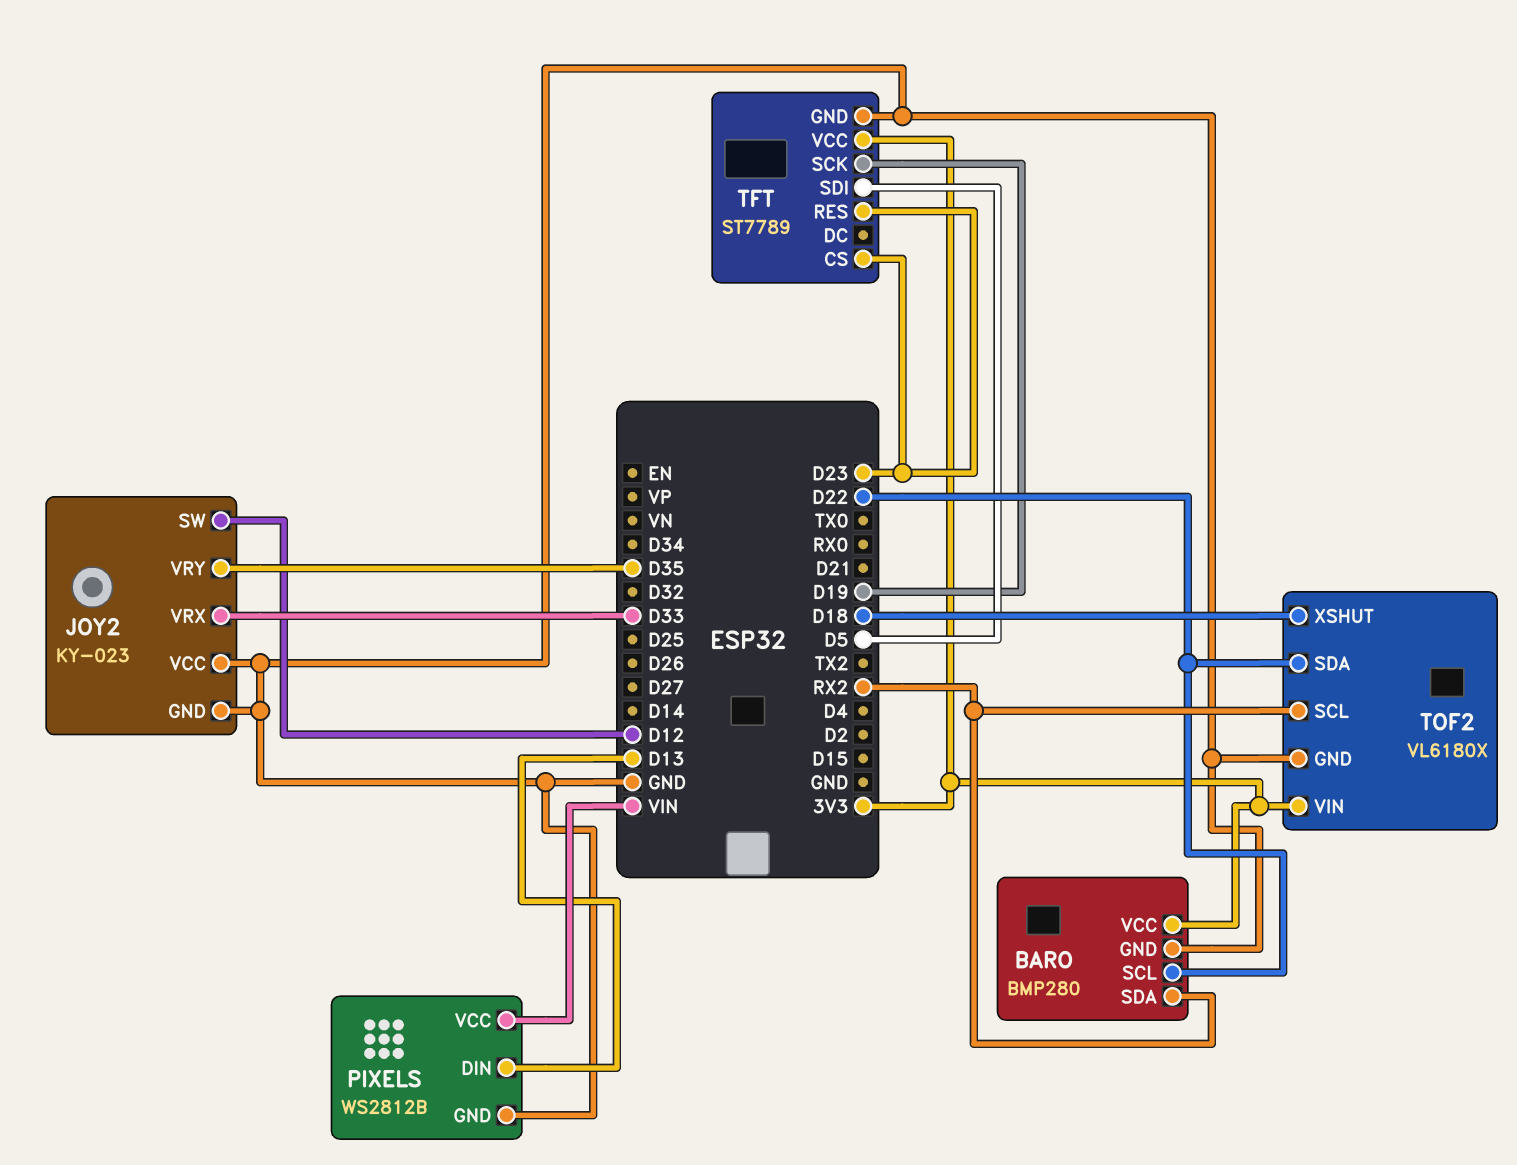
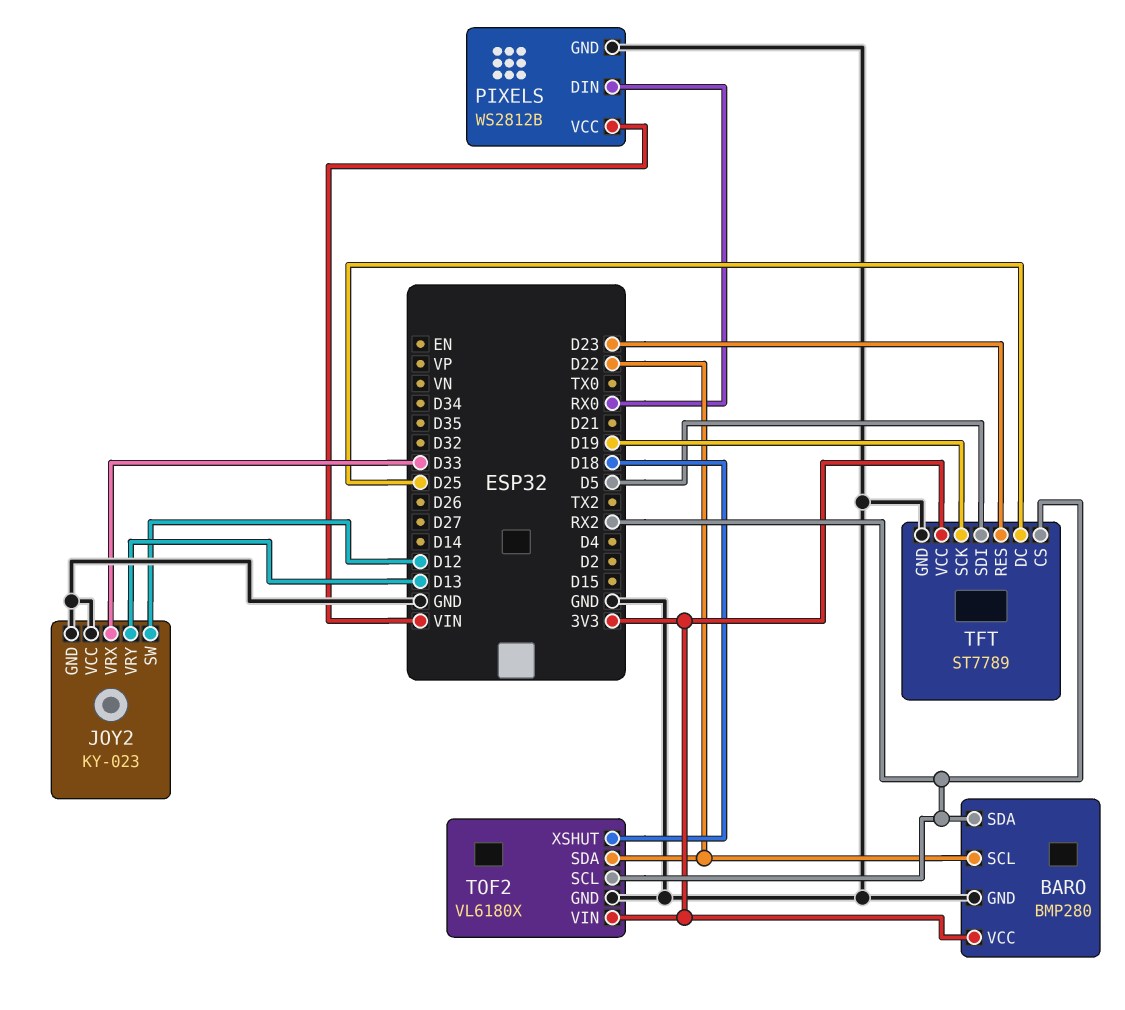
JOY2 pin VRY: D35 -> D13
PIXELS pin DIN: D13 -> RX0
TFT pin CS: D23 -> RX2
TFT pin DC: none -> D25

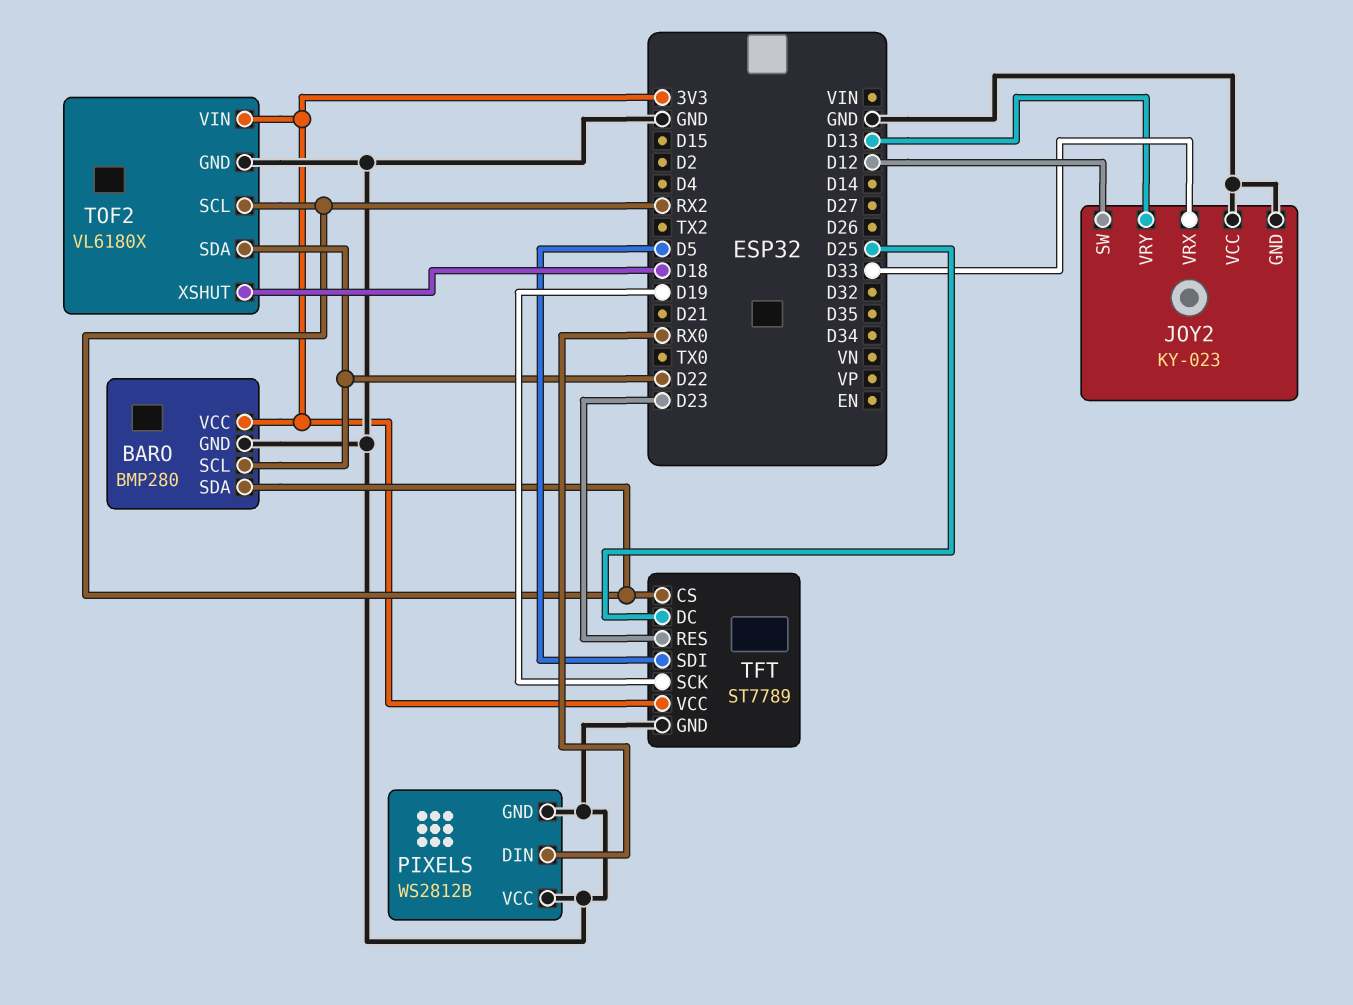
PIXELS pin VCC: VIN -> GND

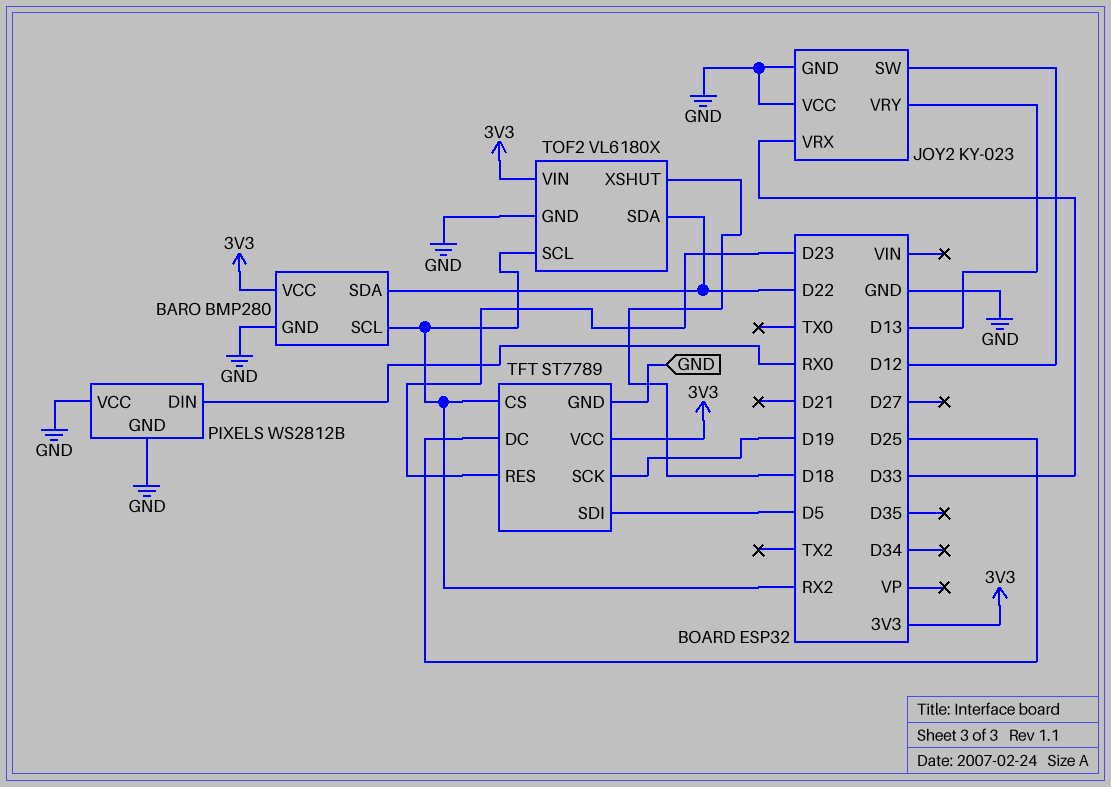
BARO pin SCL: D22 -> RX2
BARO pin SDA: RX2 -> D22

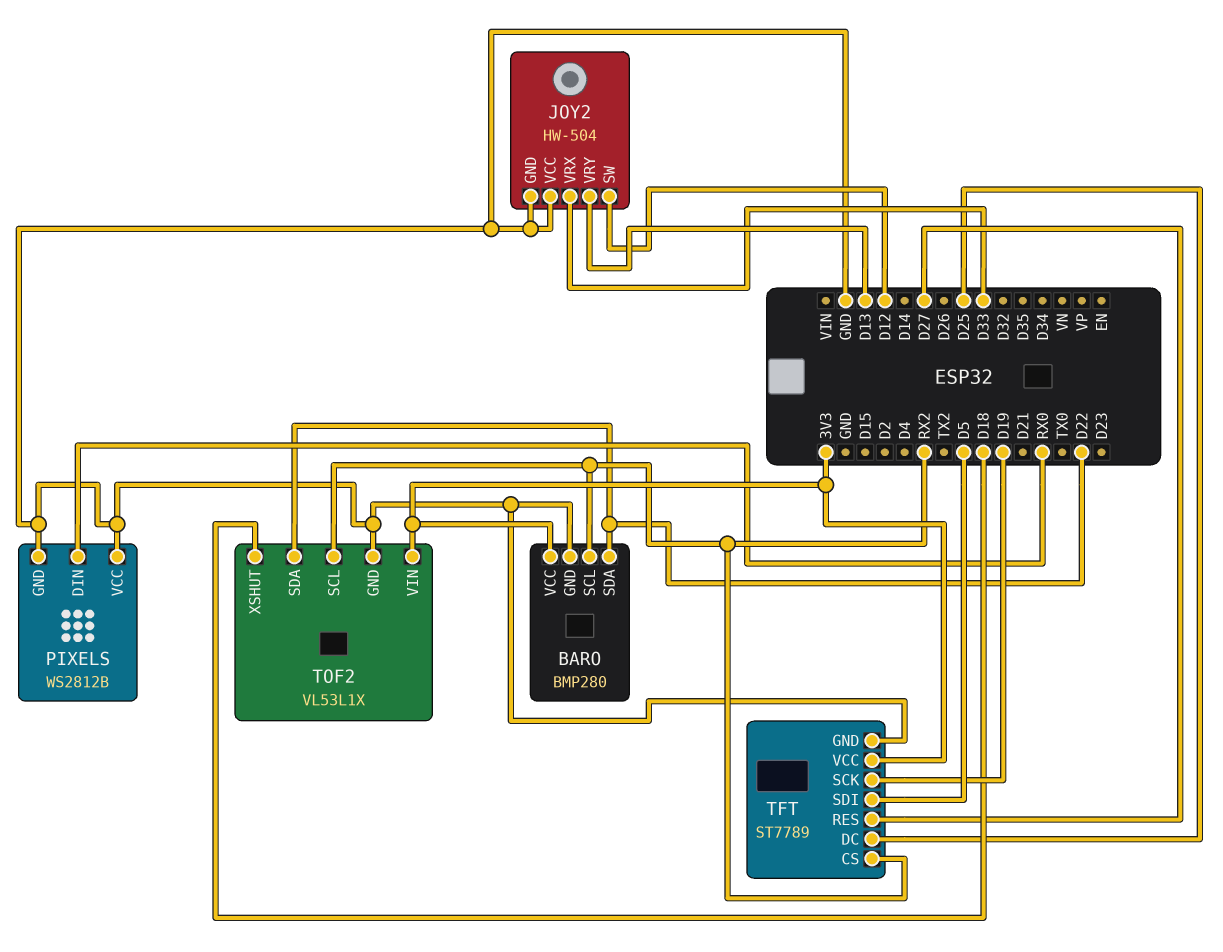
JOY2: KY-023 -> HW-504
TFT pin RES: D23 -> D27
TOF2: VL6180X -> VL53L1X

